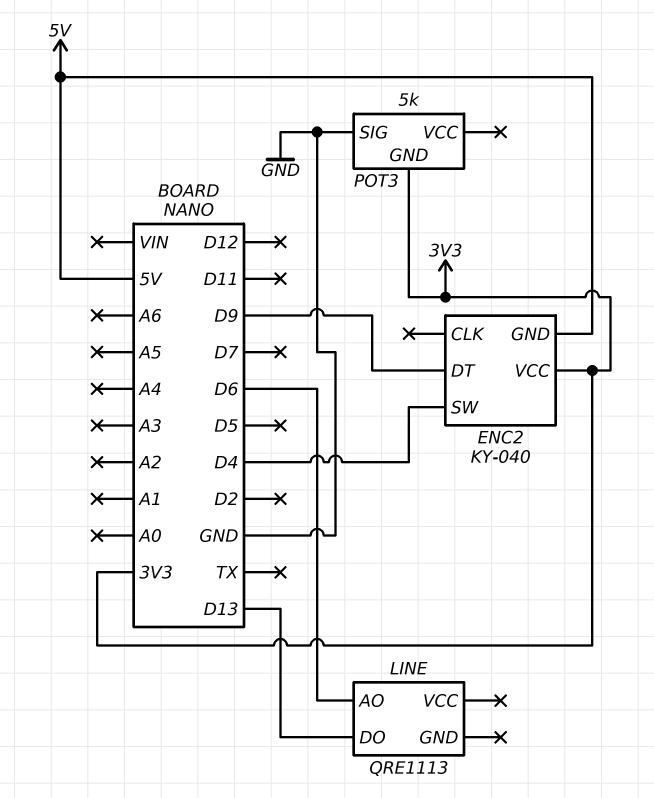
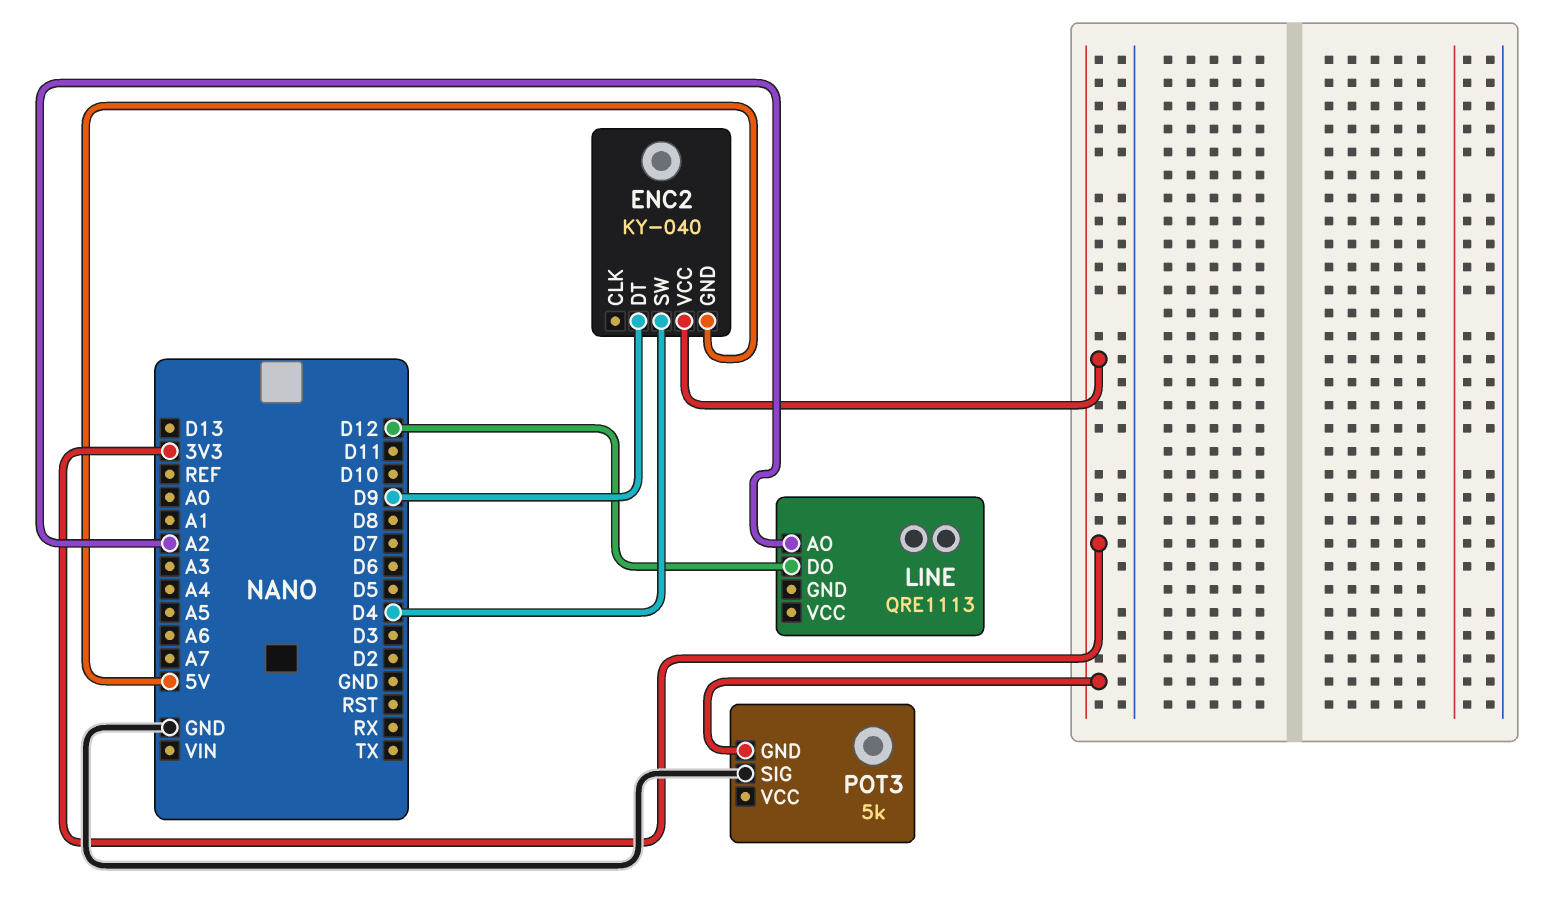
LINE pin AO: D6 -> A2
LINE pin DO: D13 -> D12

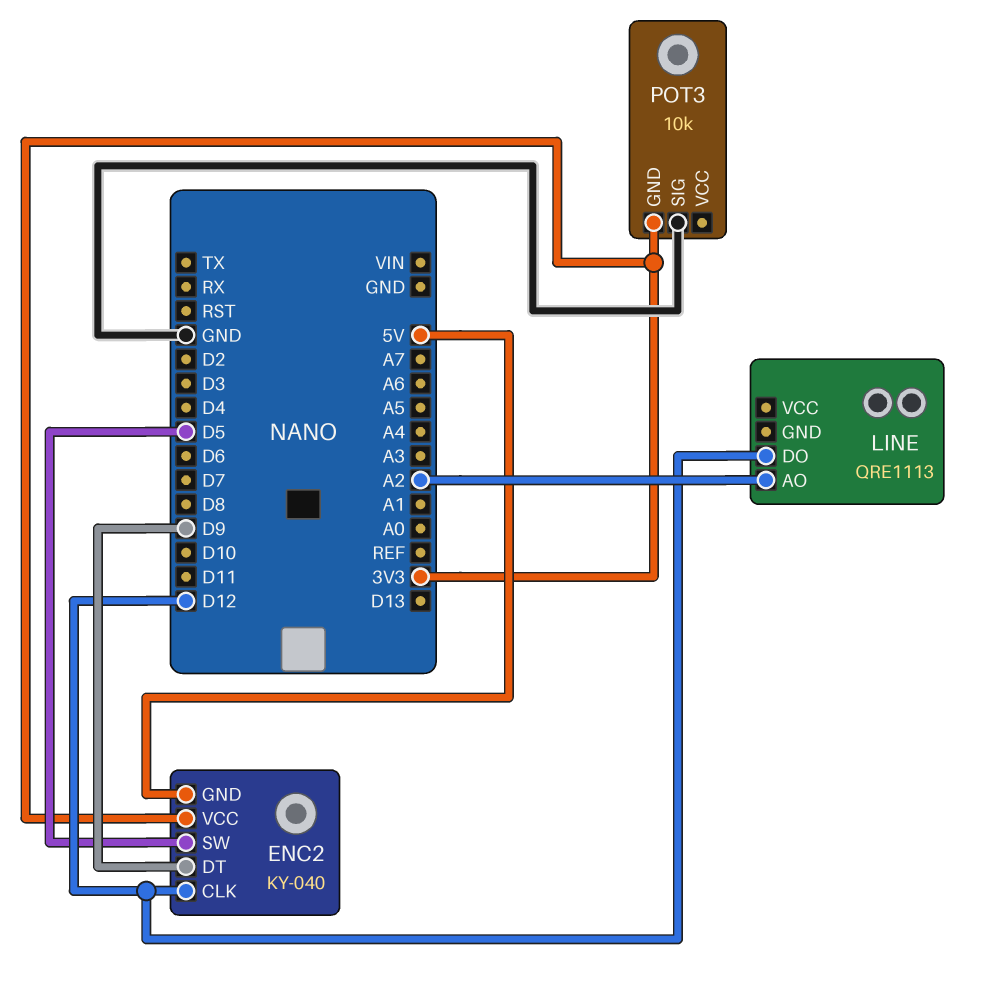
ENC2 pin CLK: none -> D12
ENC2 pin SW: D4 -> D5
POT3: 5k -> 10k

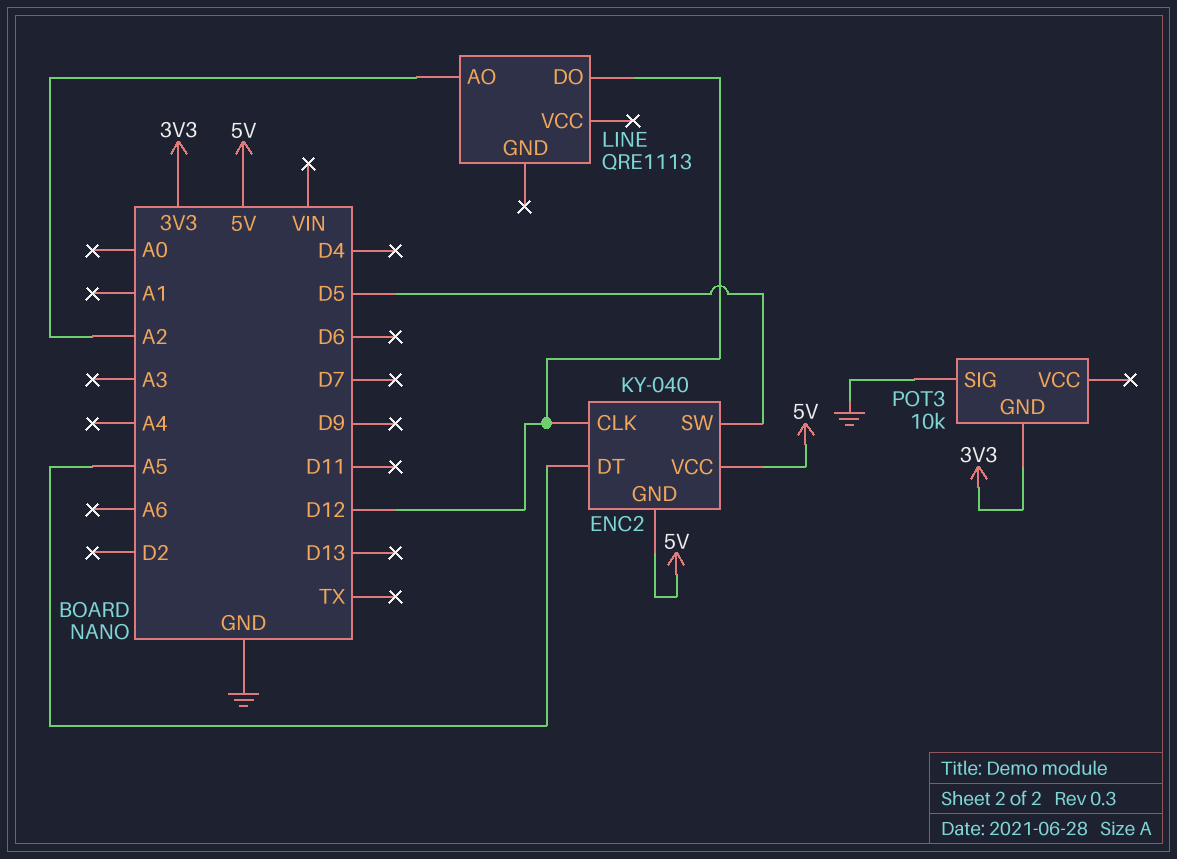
ENC2 pin DT: D9 -> A5
ENC2 pin VCC: 3V3 -> 5V

